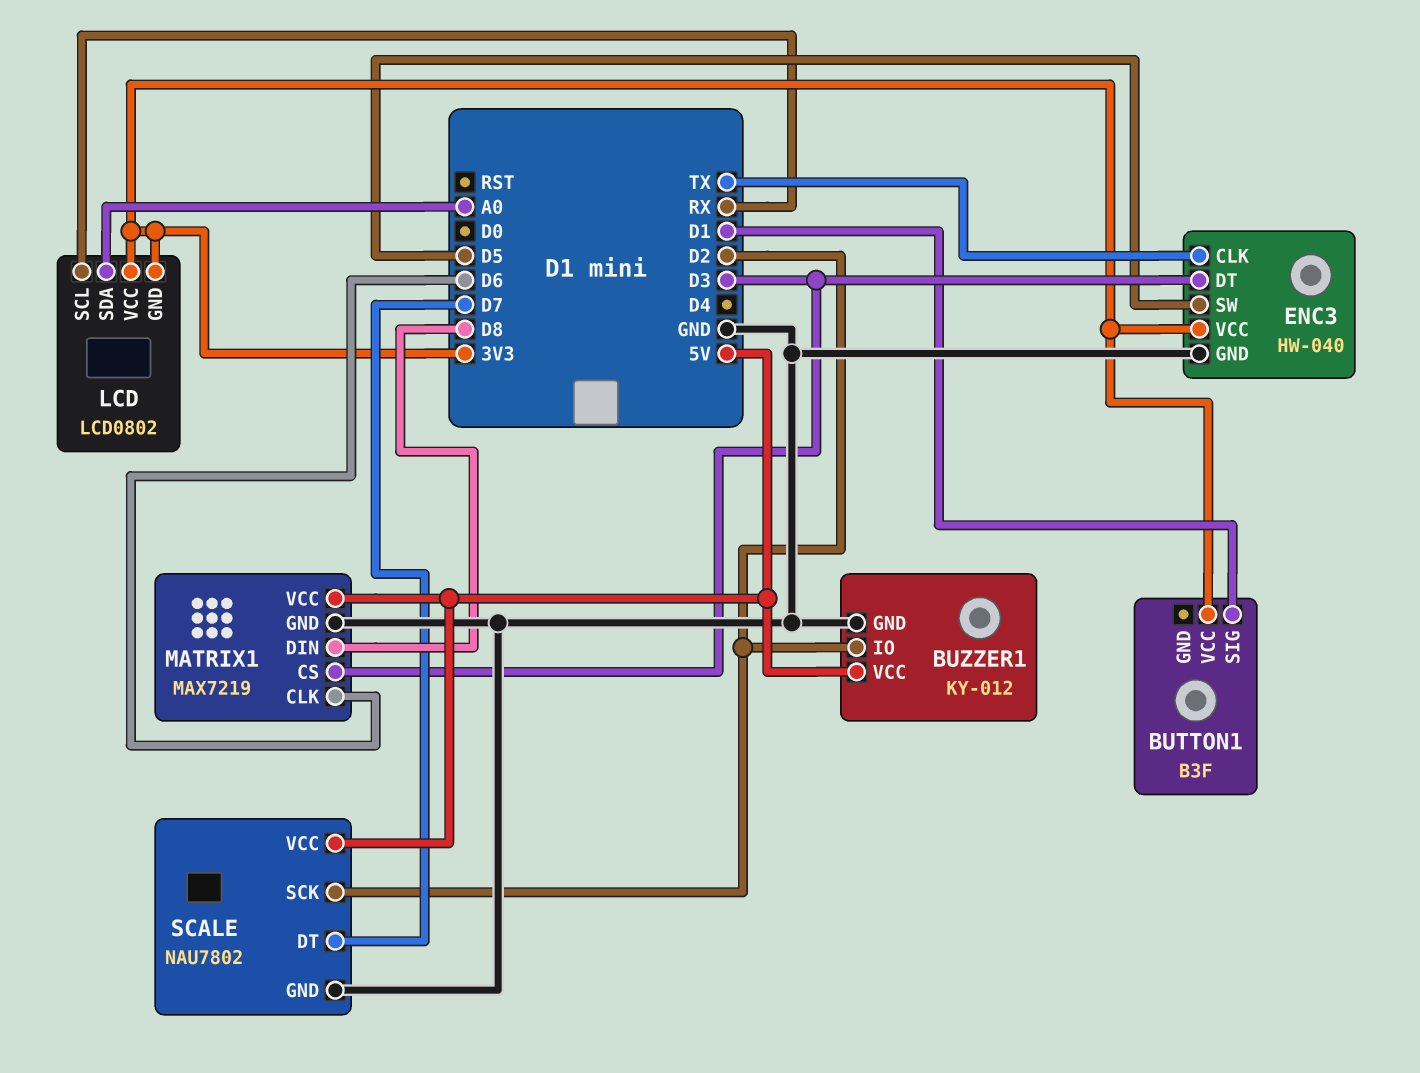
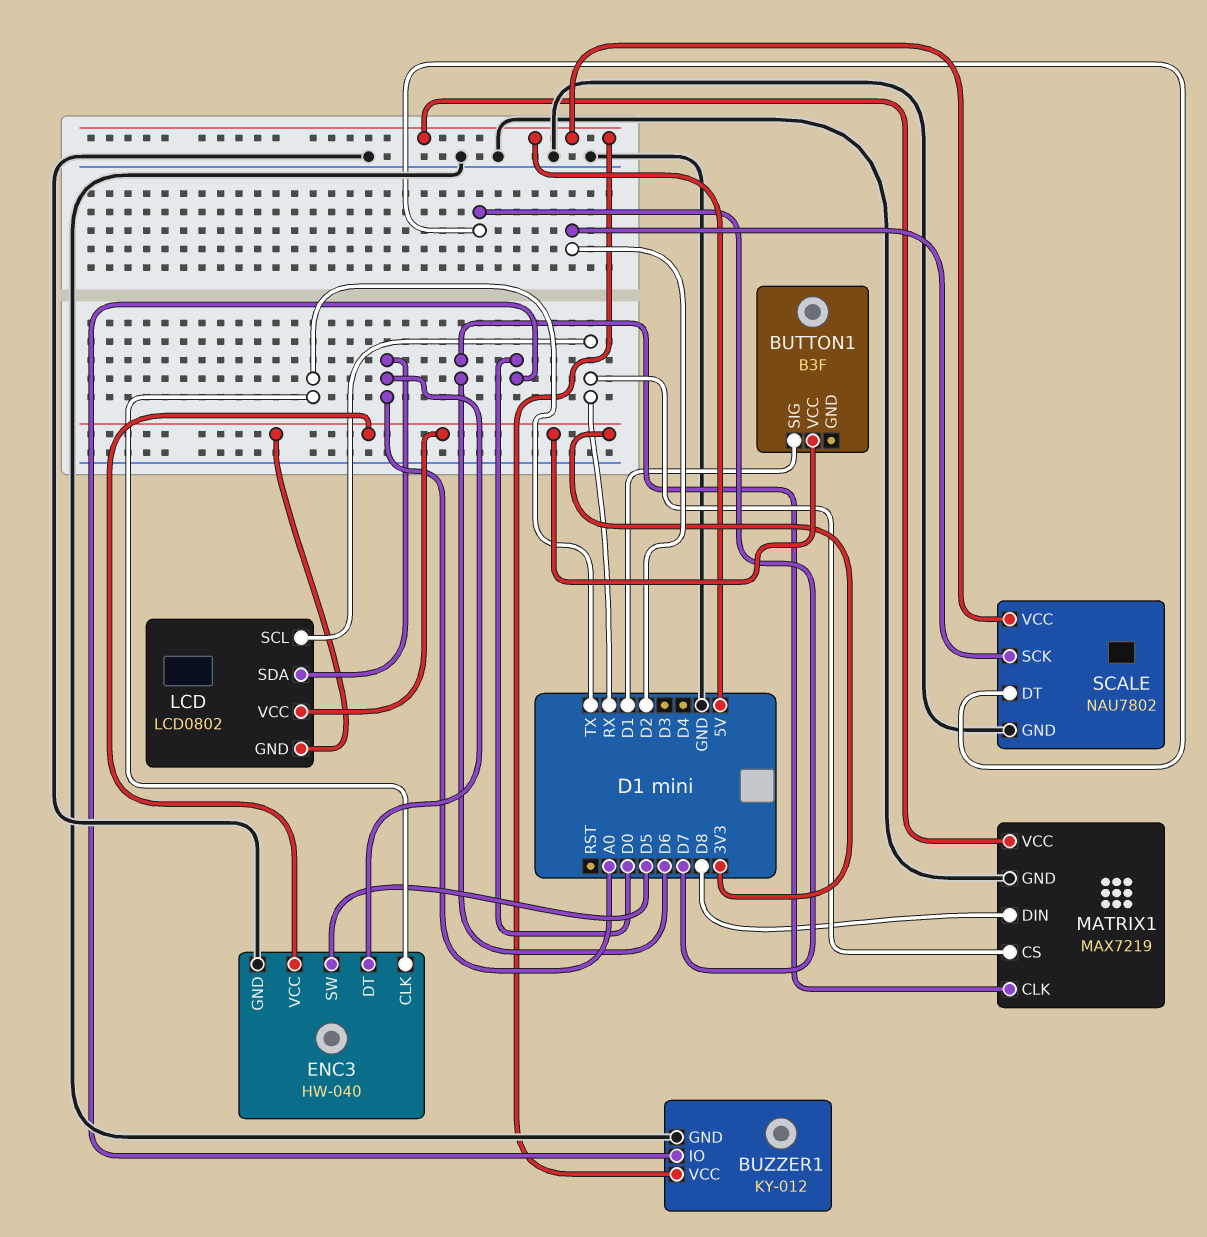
BUZZER1 pin IO: D2 -> D0
ENC3 pin DT: D3 -> A0
MATRIX1 pin CS: D3 -> RX

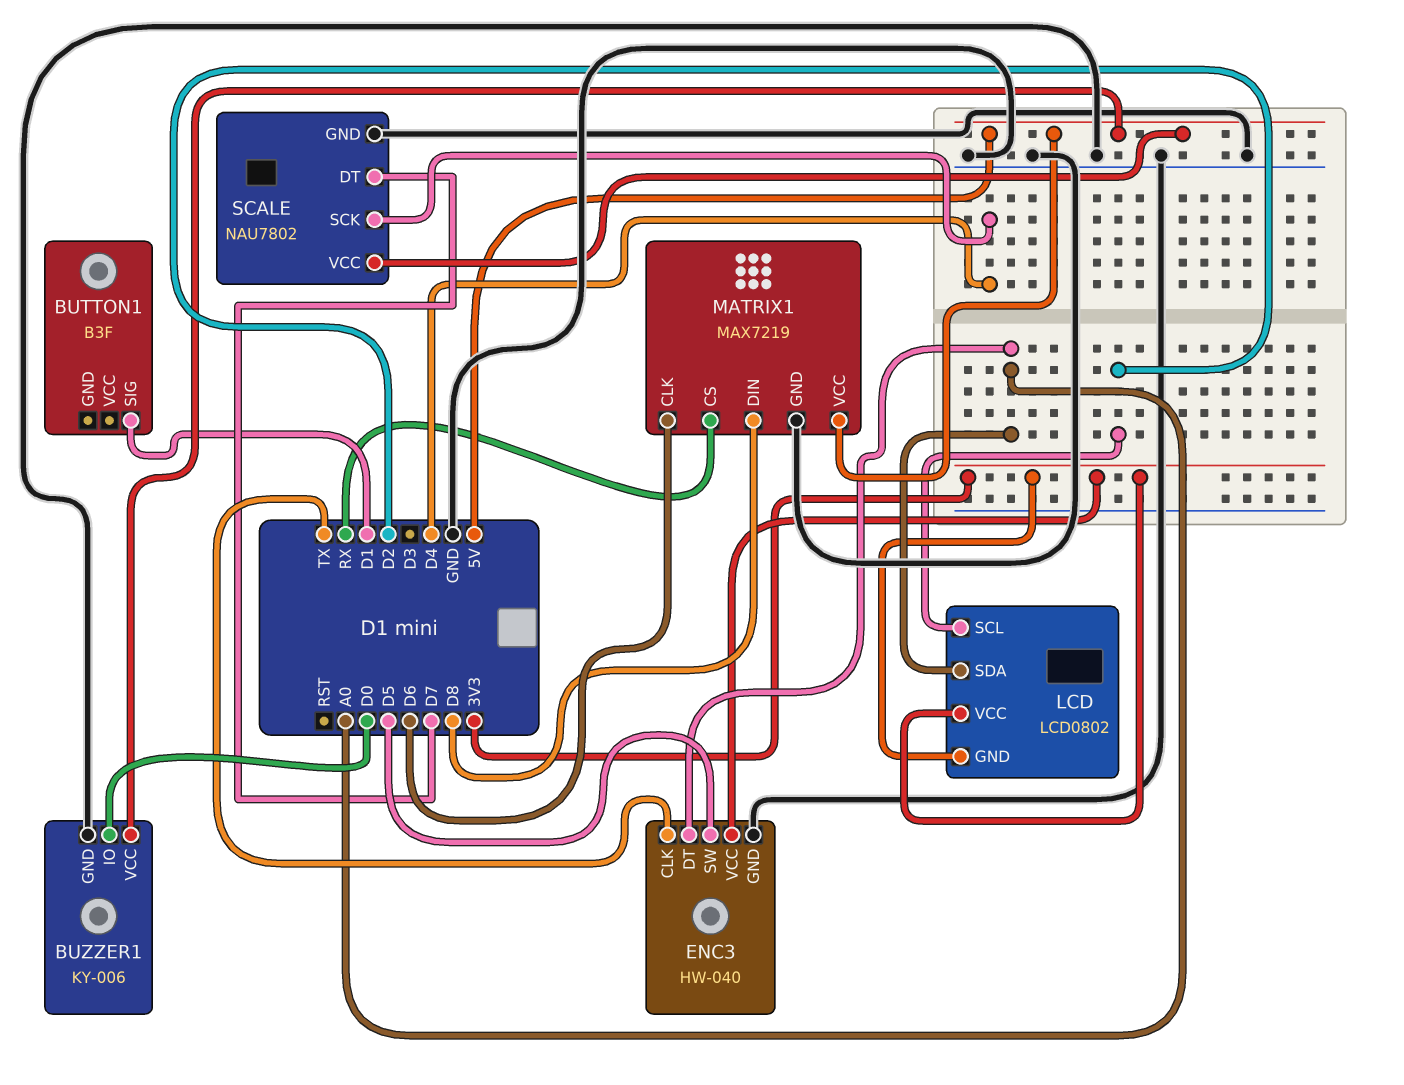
BUTTON1 pin VCC: 3V3 -> none
BUZZER1: KY-012 -> KY-006
LCD pin SCL: RX -> D2
SCALE pin SCK: D2 -> D4

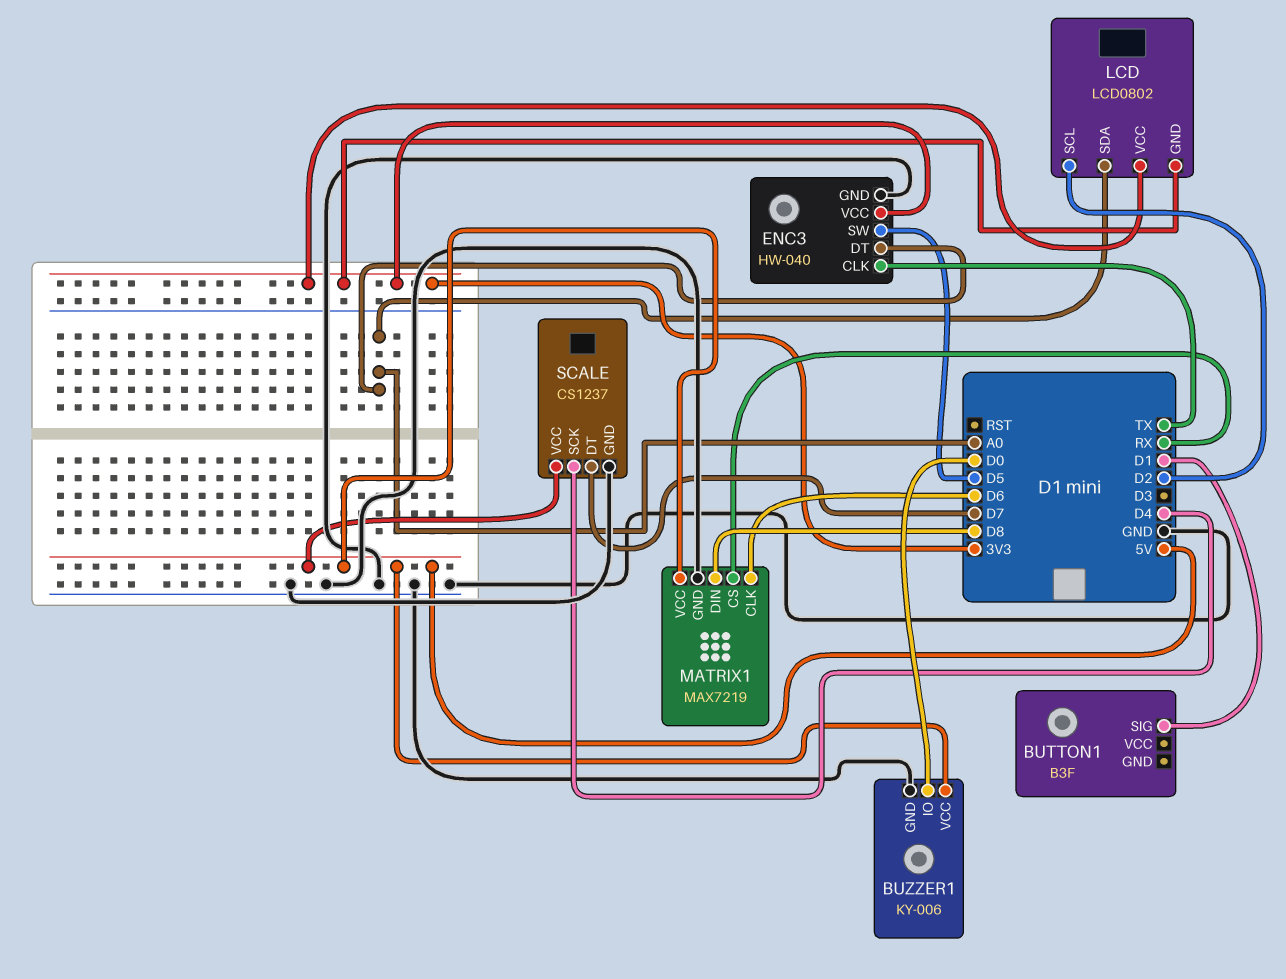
SCALE: NAU7802 -> CS1237

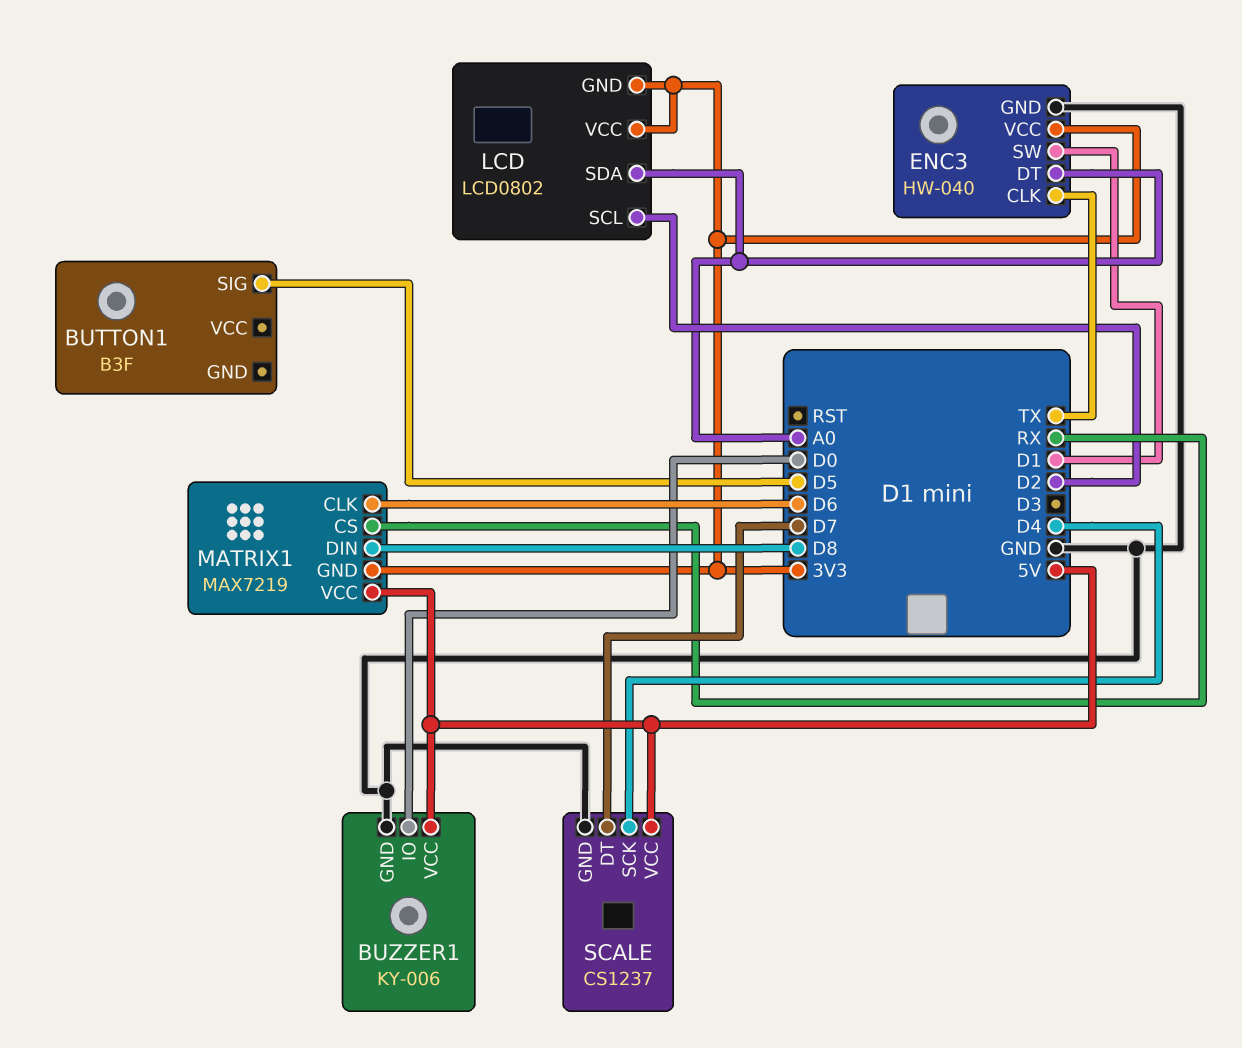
BUTTON1 pin SIG: D1 -> D5
ENC3 pin SW: D5 -> D1
MATRIX1 pin GND: GND -> 3V3

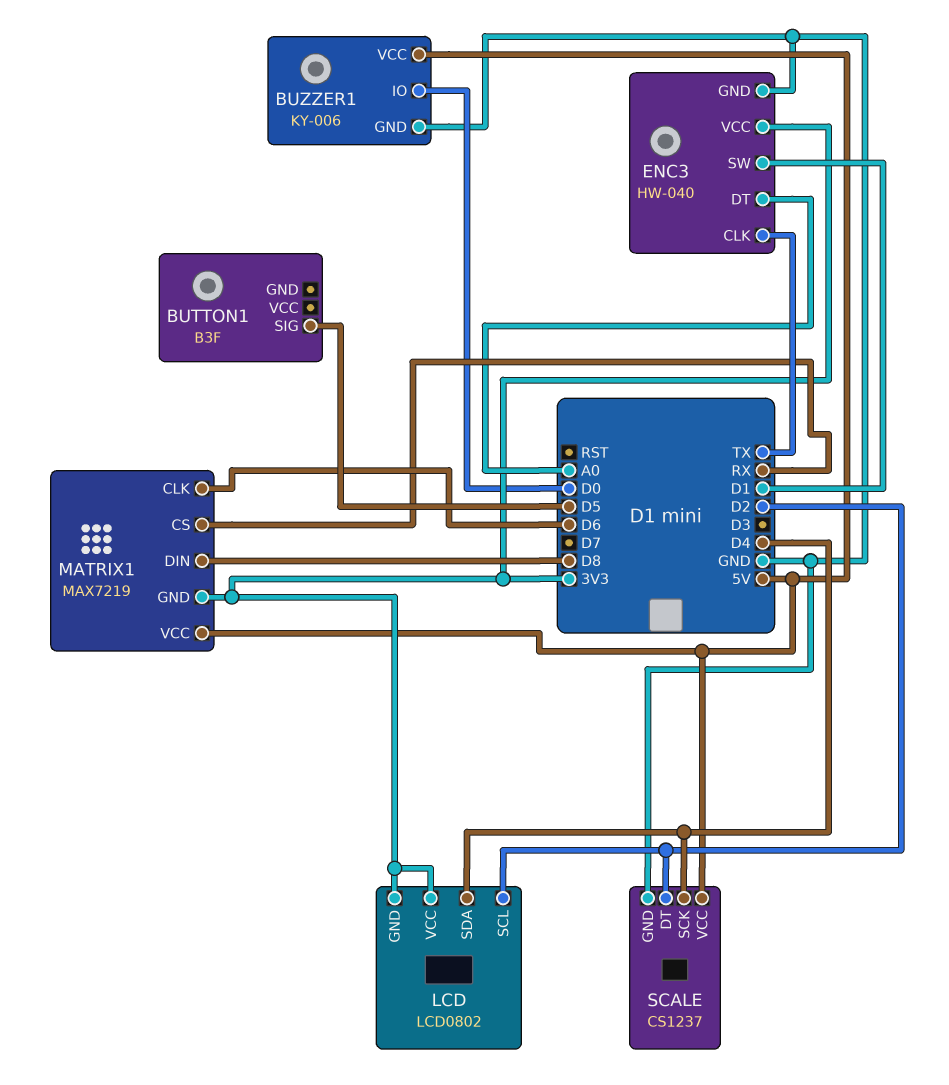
LCD pin SDA: A0 -> D4
SCALE pin DT: D7 -> D2

